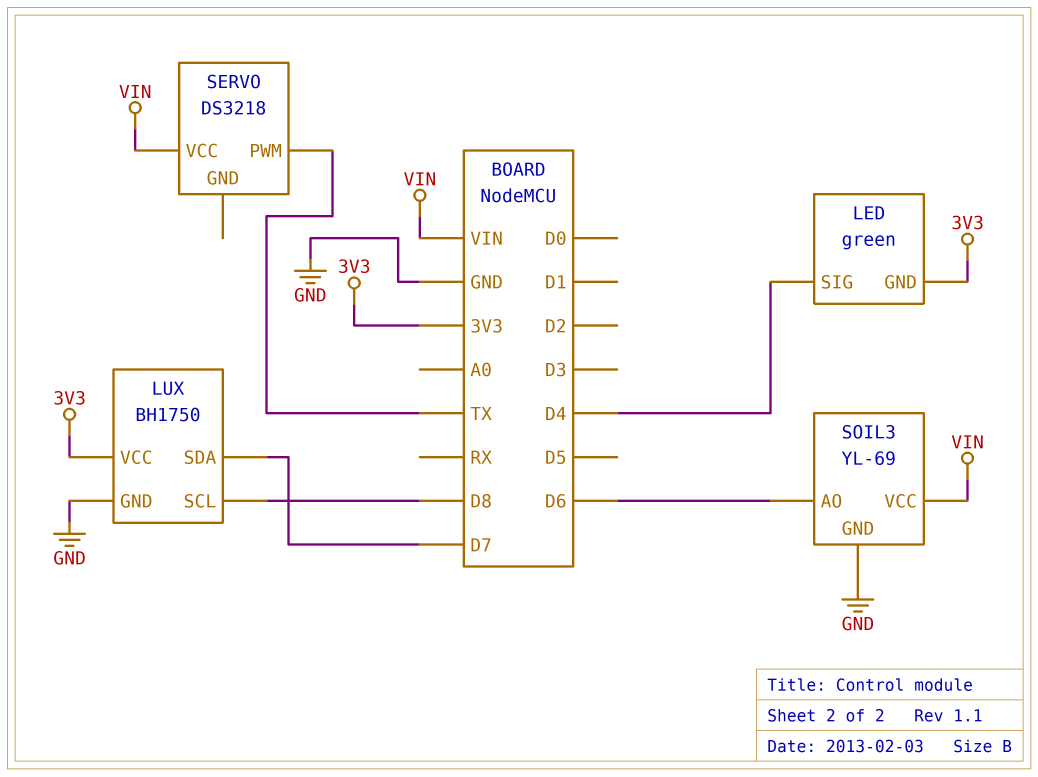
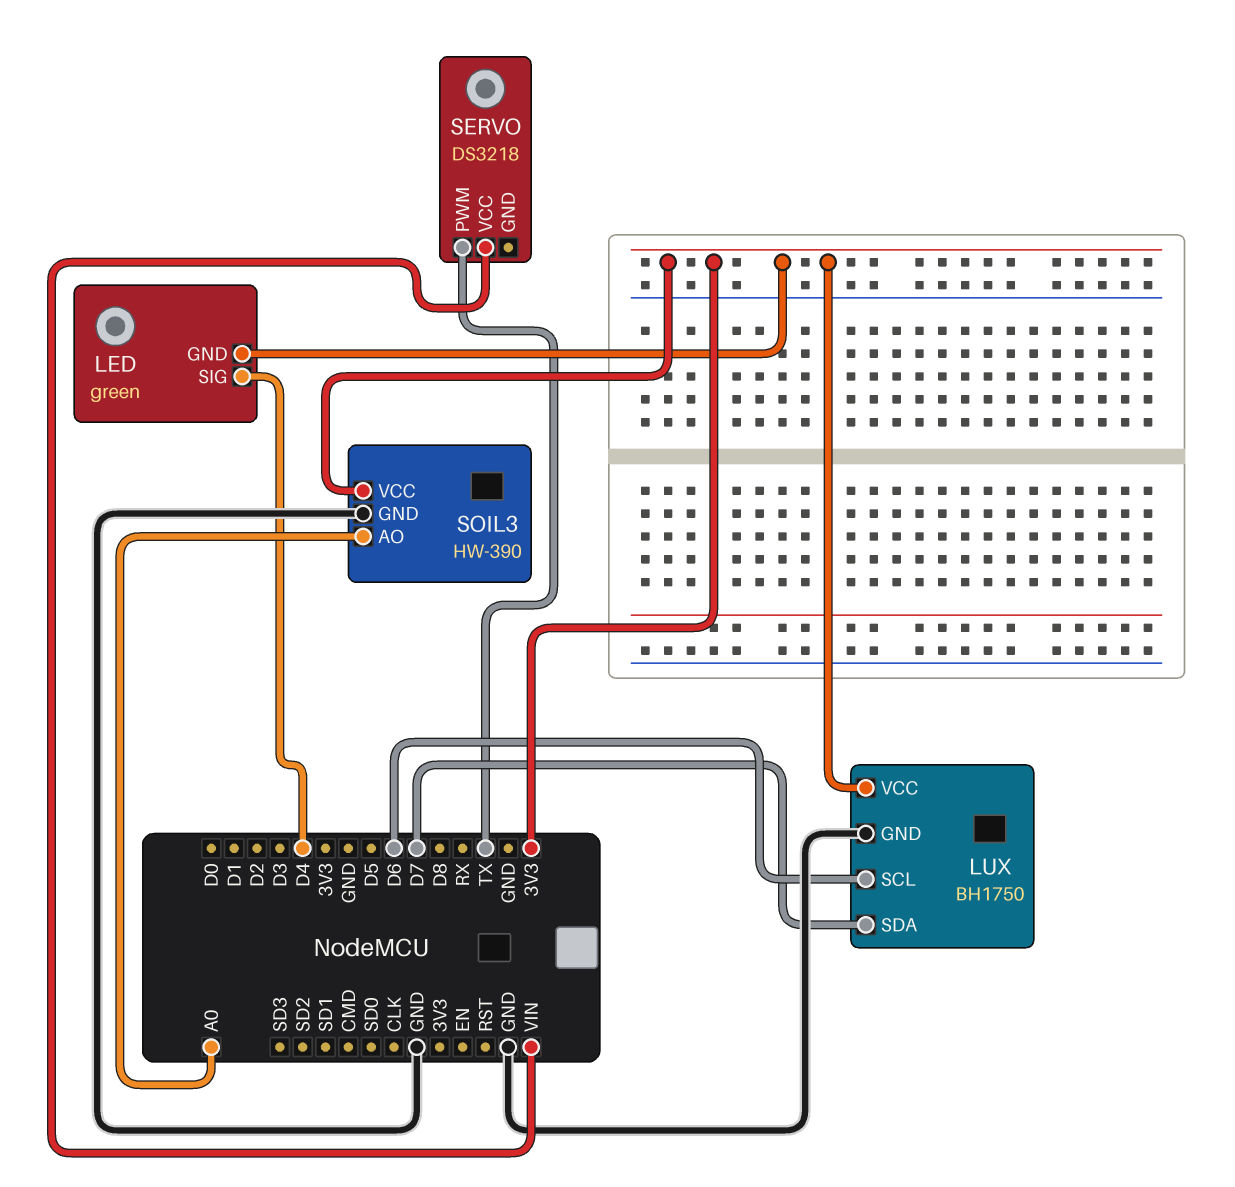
LUX pin SCL: D8 -> D6
SOIL3: YL-69 -> HW-390
SOIL3 pin AO: D6 -> A0
SOIL3 pin VCC: VIN -> 3V3

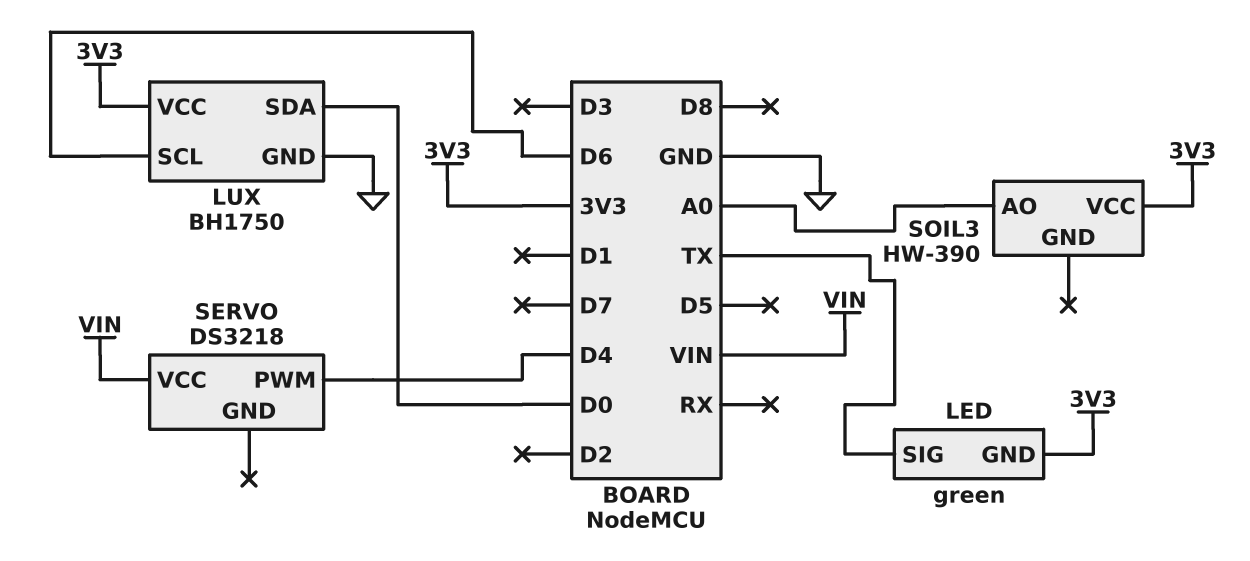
LED pin SIG: D4 -> TX
LUX pin SDA: D7 -> D0
SERVO pin PWM: TX -> D4
SOIL3 pin GND: GND -> none

